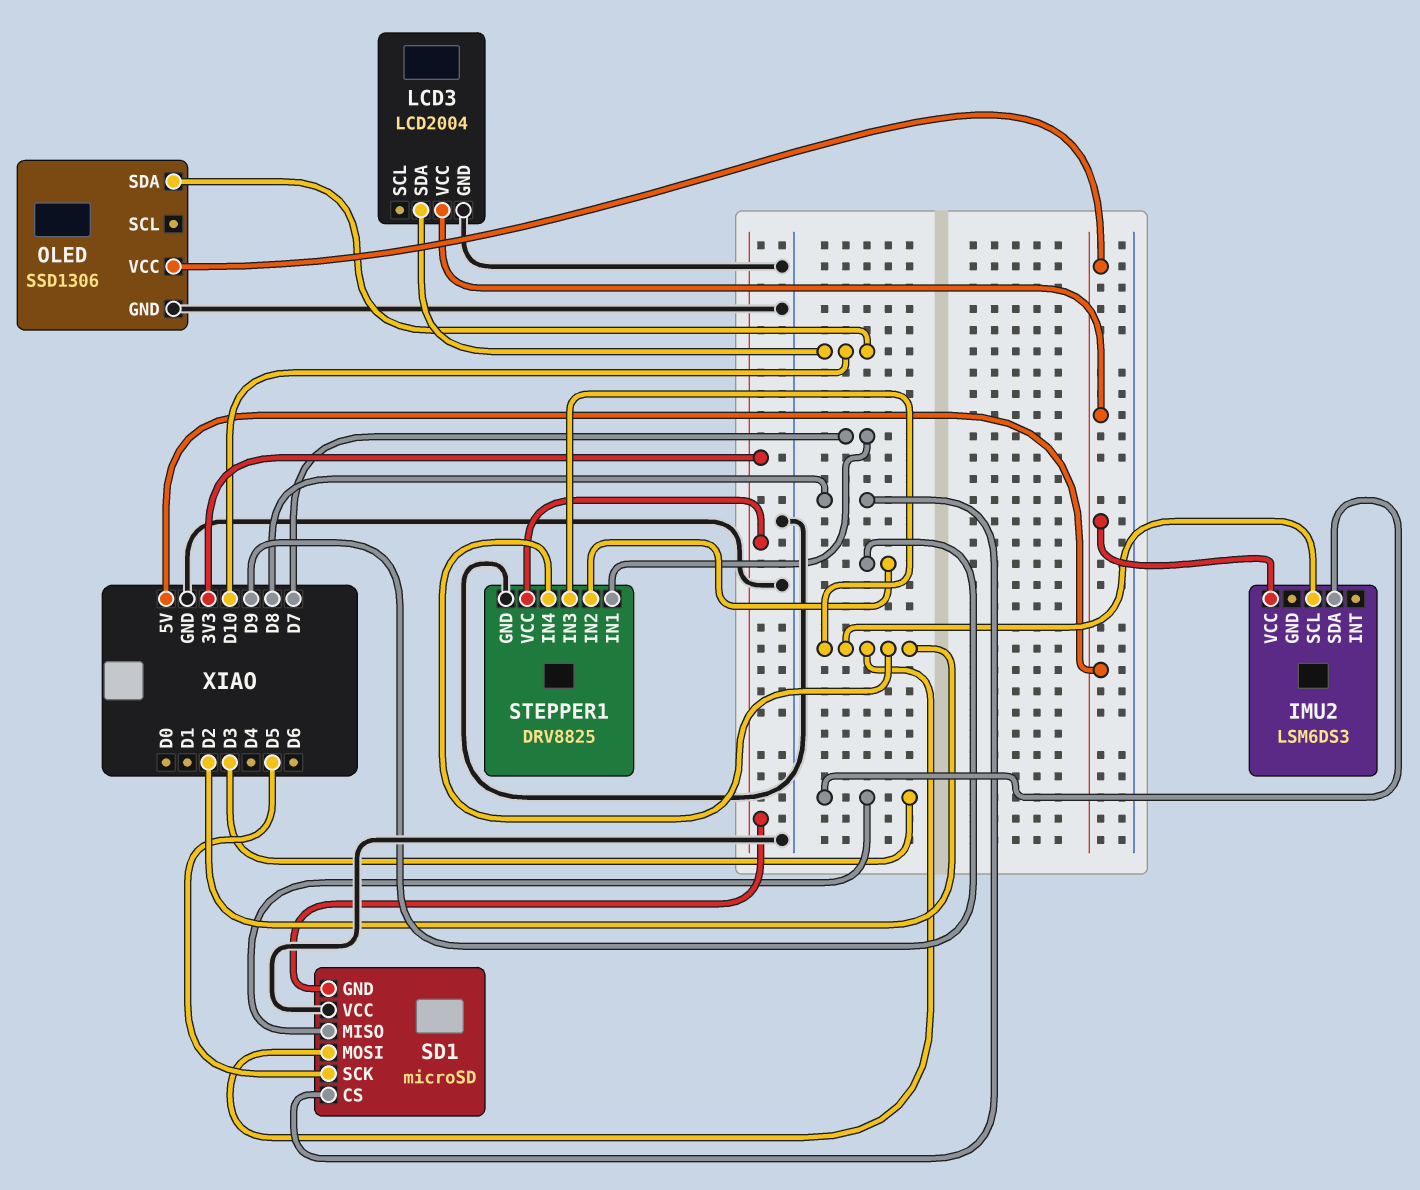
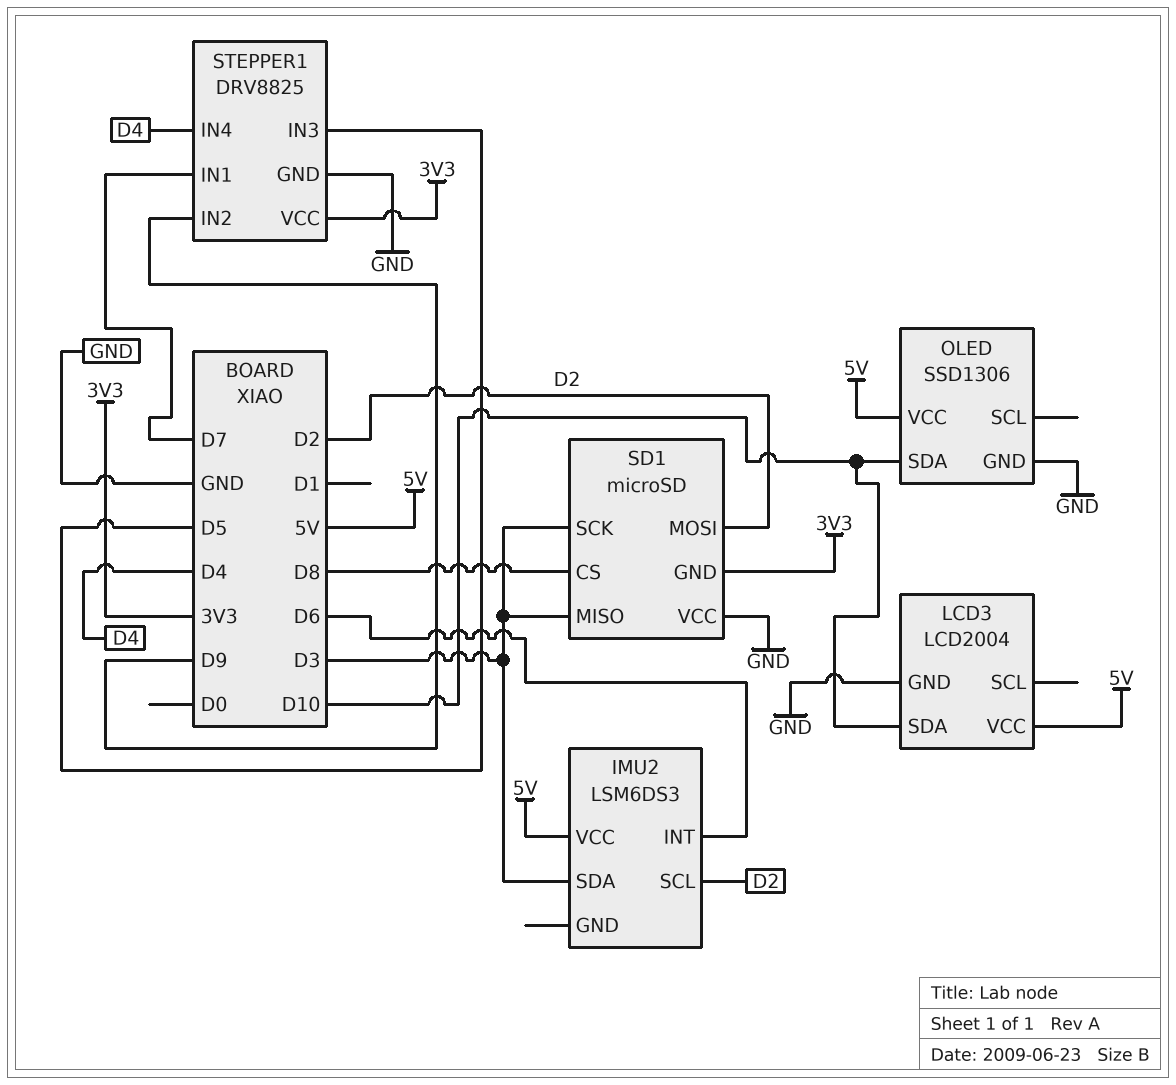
IMU2 pin INT: none -> D6
SD1 pin SCK: D5 -> D3
STEPPER1 pin IN3: D2 -> D5
STEPPER1 pin IN4: D2 -> D4

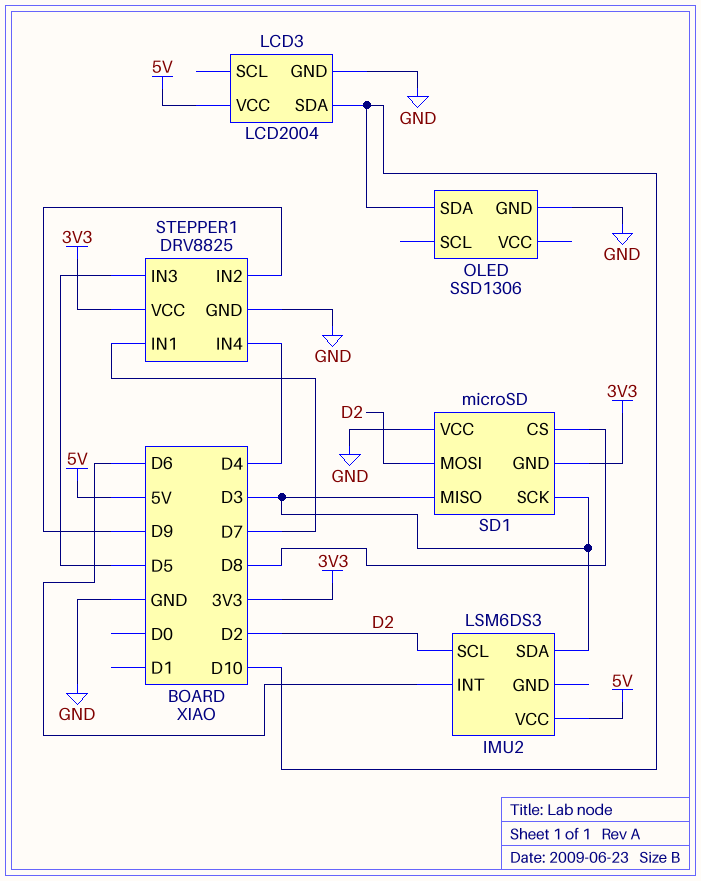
OLED pin VCC: 5V -> none

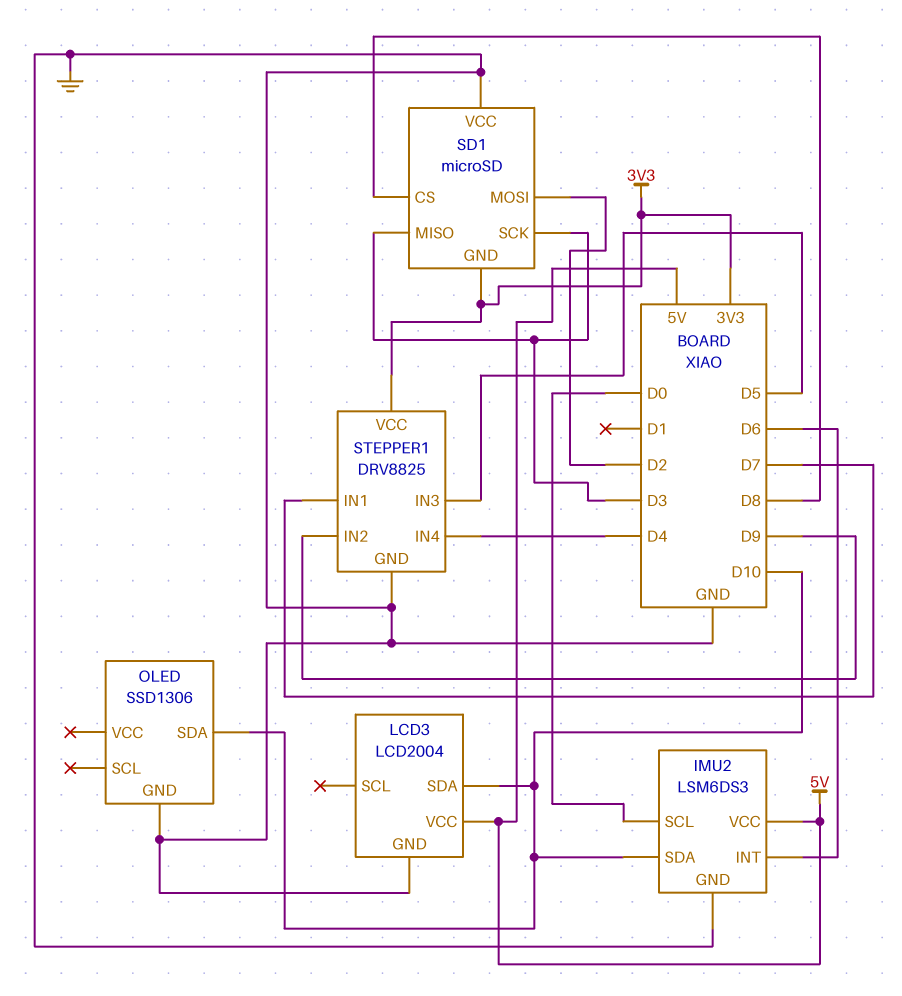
IMU2 pin GND: none -> GND
IMU2 pin SCL: D2 -> D0
IMU2 pin SDA: D3 -> D10

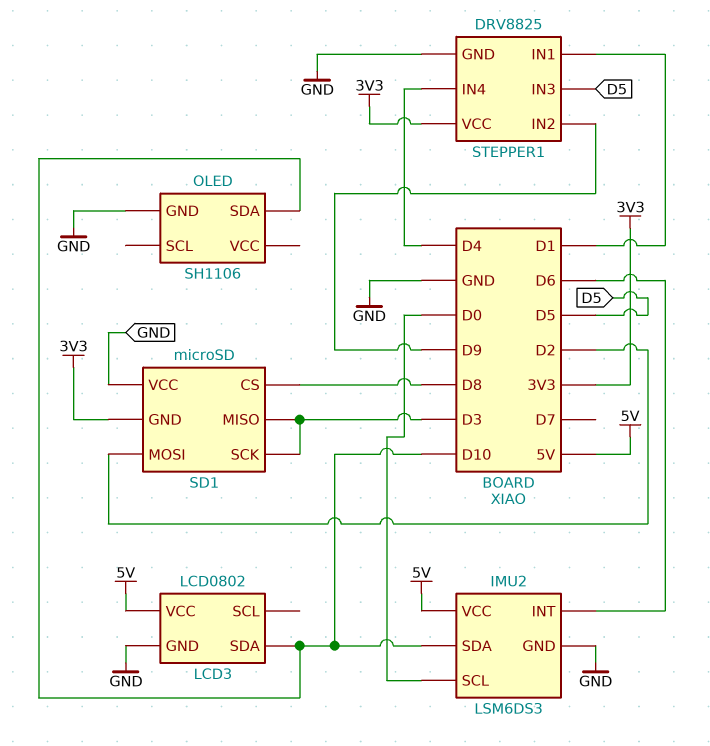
LCD3: LCD2004 -> LCD0802
OLED: SSD1306 -> SH1106
STEPPER1 pin IN1: D7 -> D1

